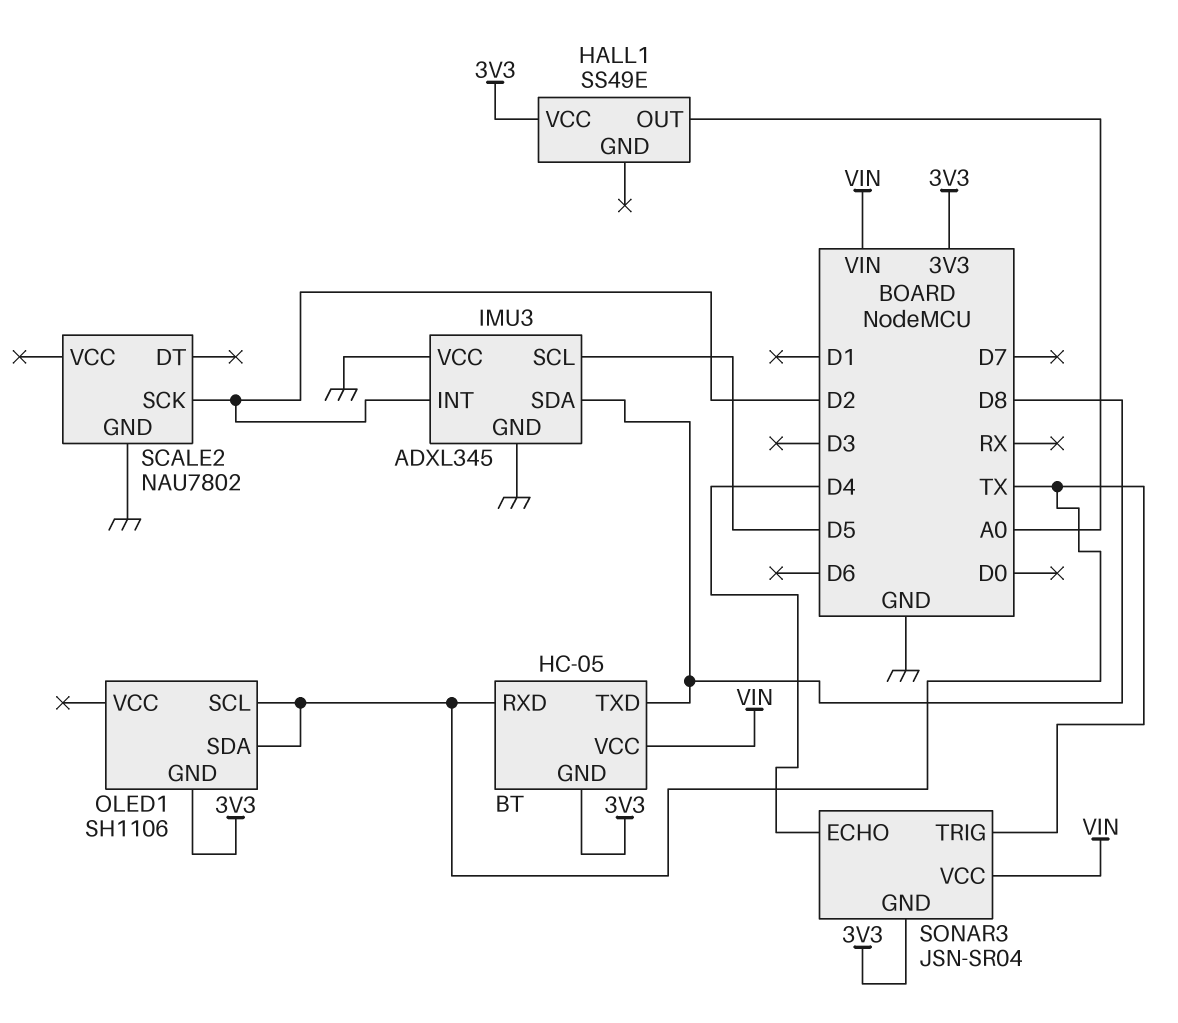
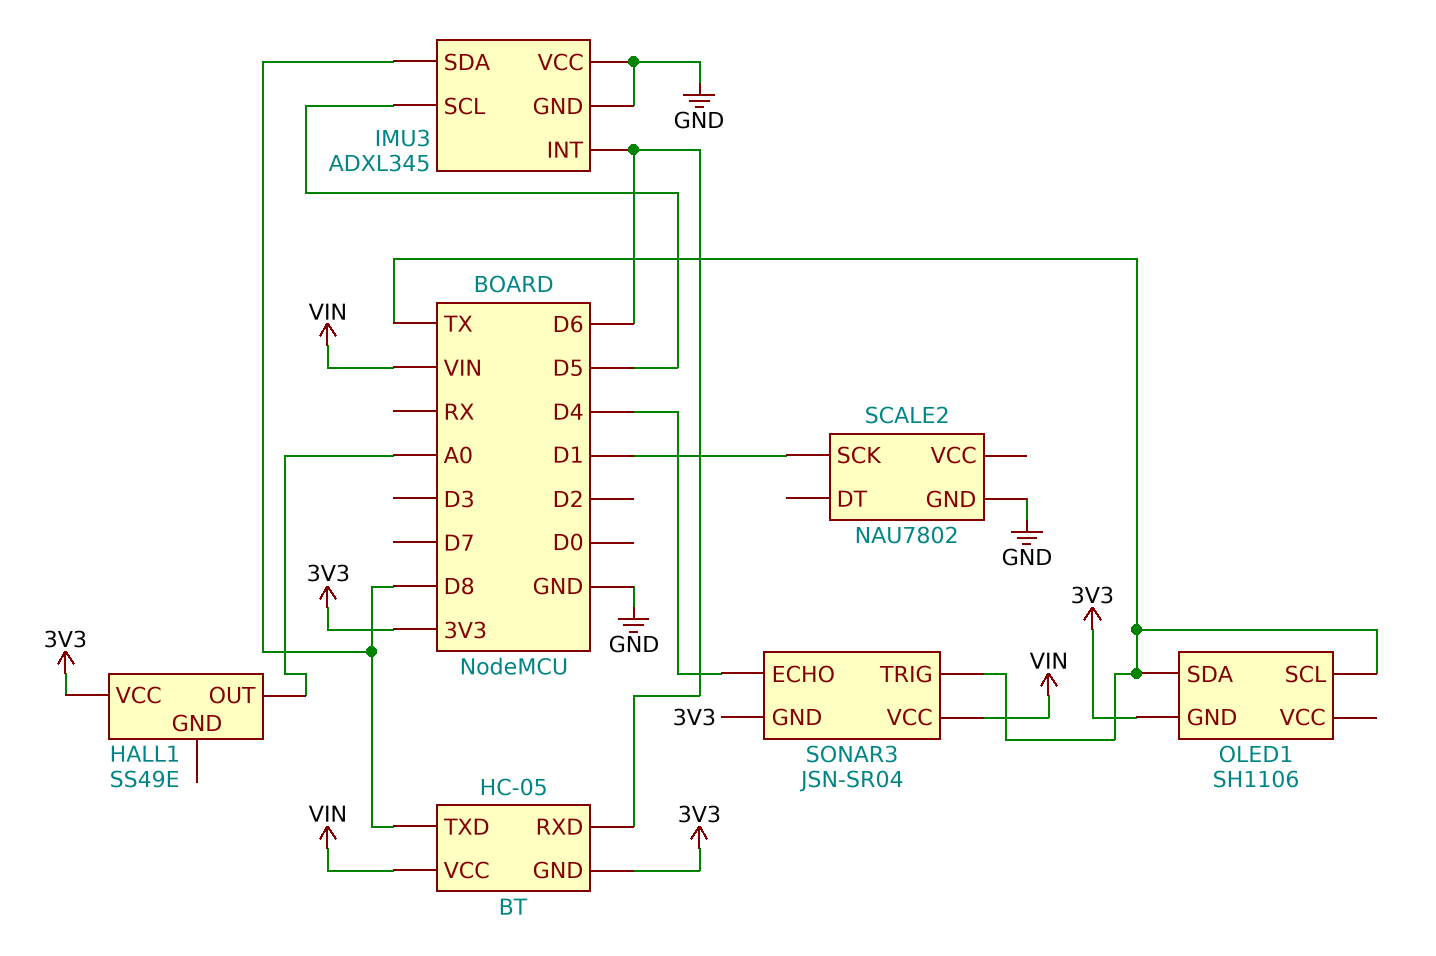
BT pin RXD: TX -> D6
IMU3 pin INT: D2 -> D6
SCALE2 pin SCK: D2 -> D1

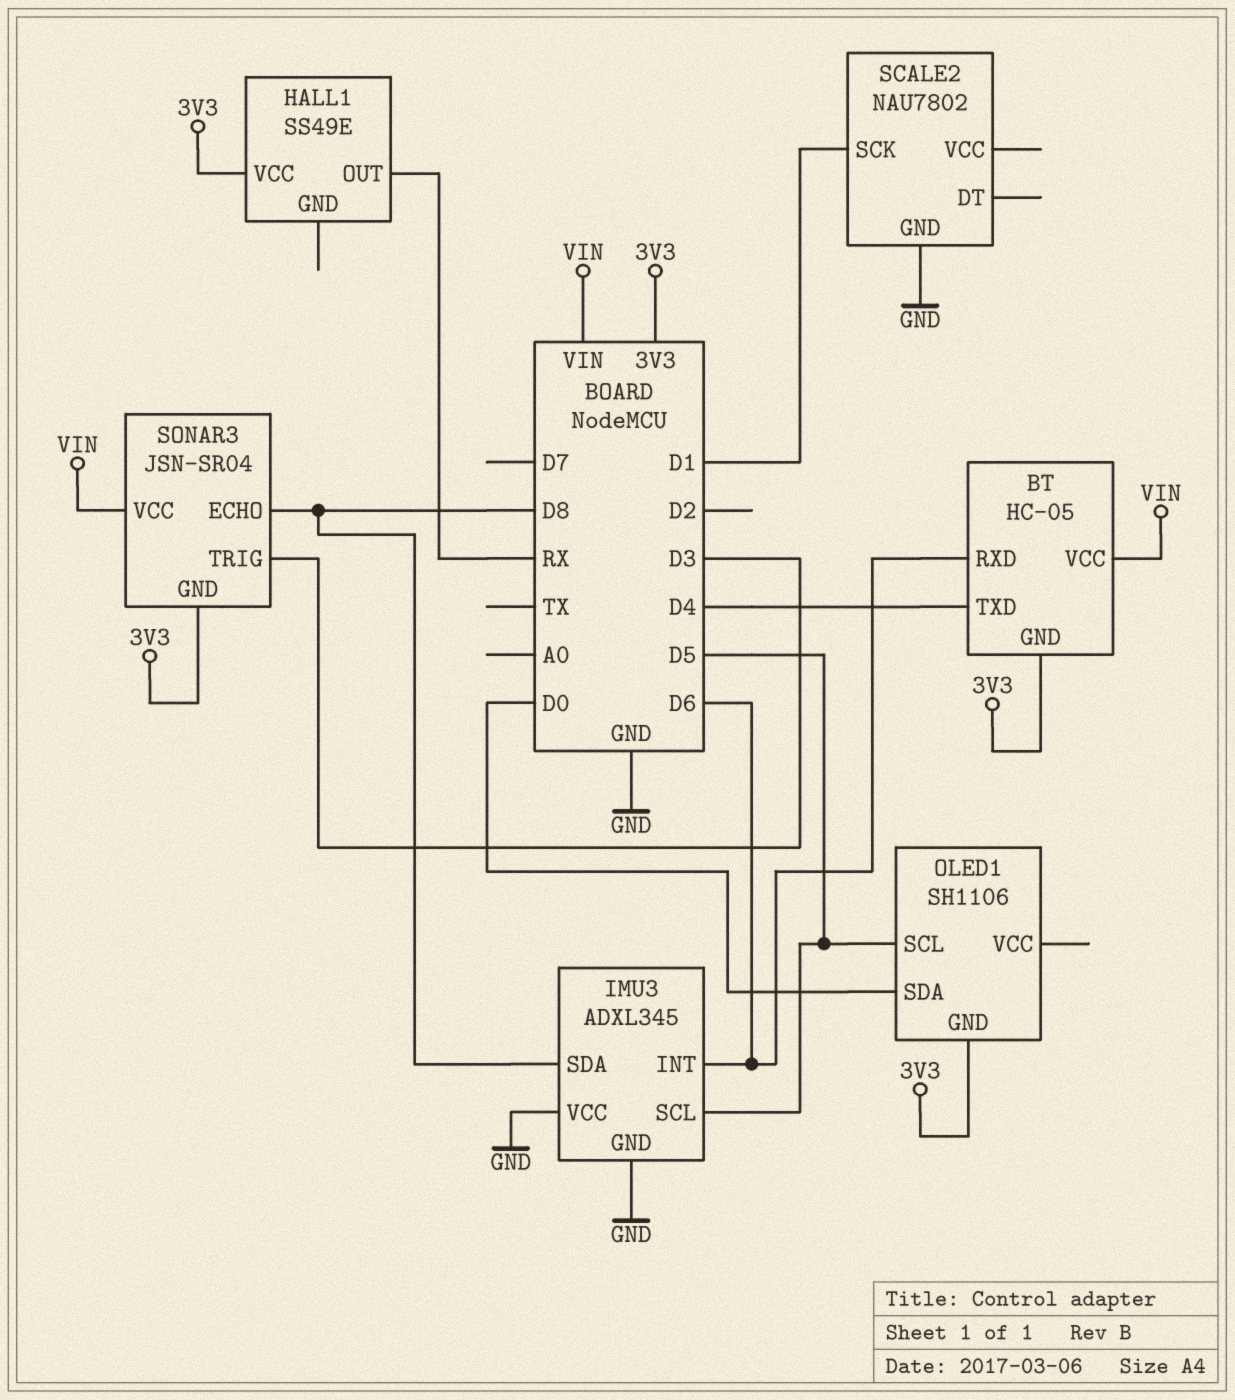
BT pin TXD: D8 -> D4
HALL1 pin OUT: A0 -> RX
OLED1 pin SCL: TX -> D5
OLED1 pin SDA: TX -> D0
SONAR3 pin ECHO: D4 -> D8
SONAR3 pin TRIG: TX -> D3

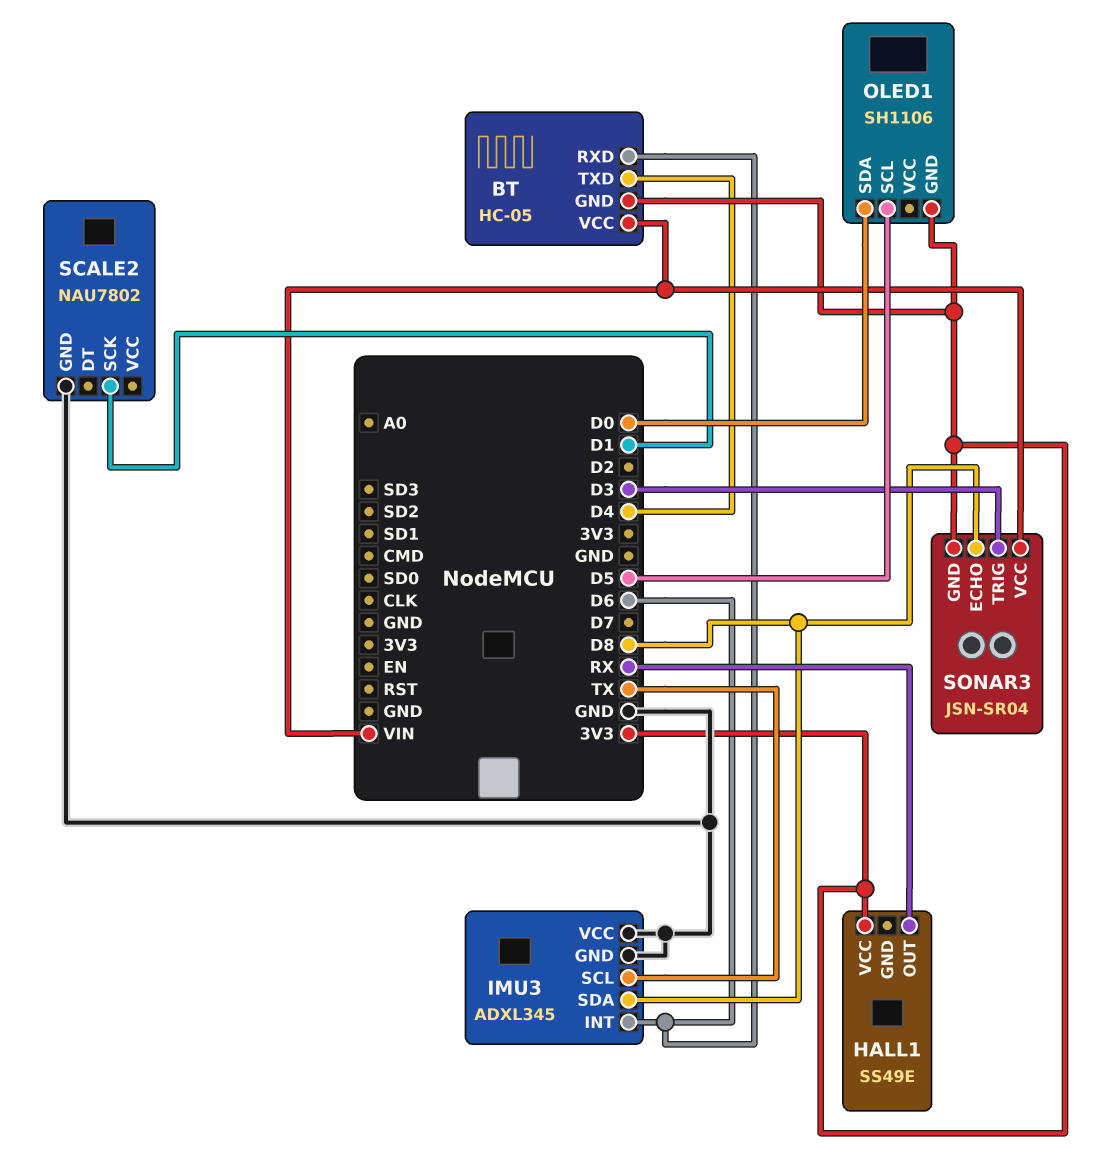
IMU3 pin SCL: D5 -> TX

